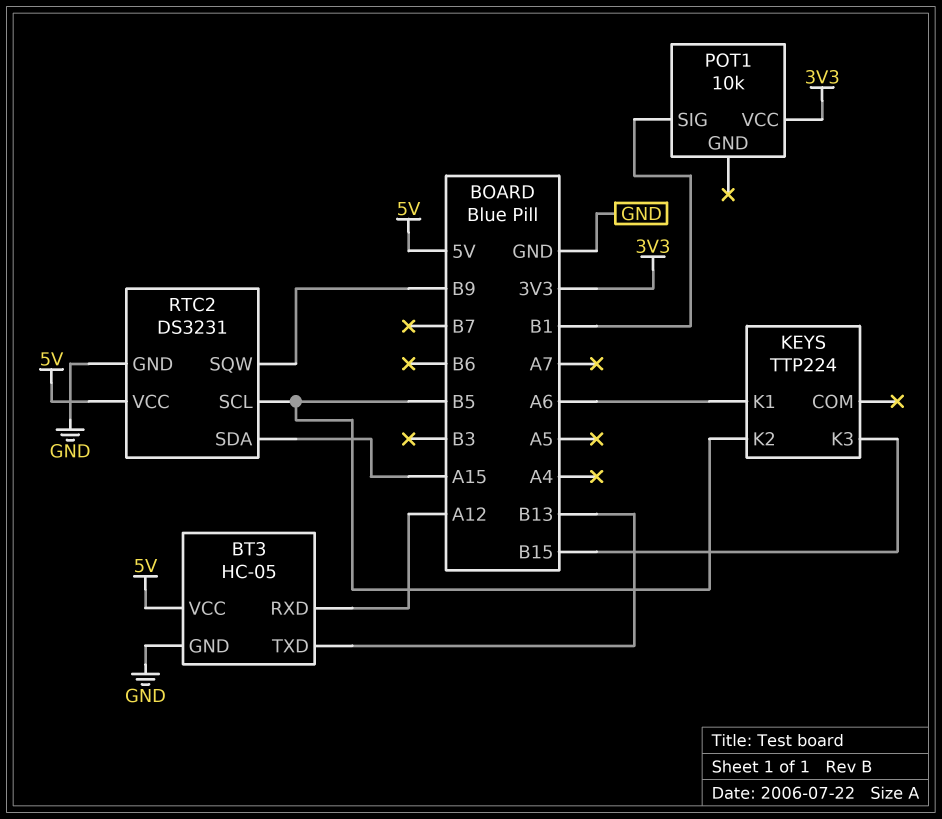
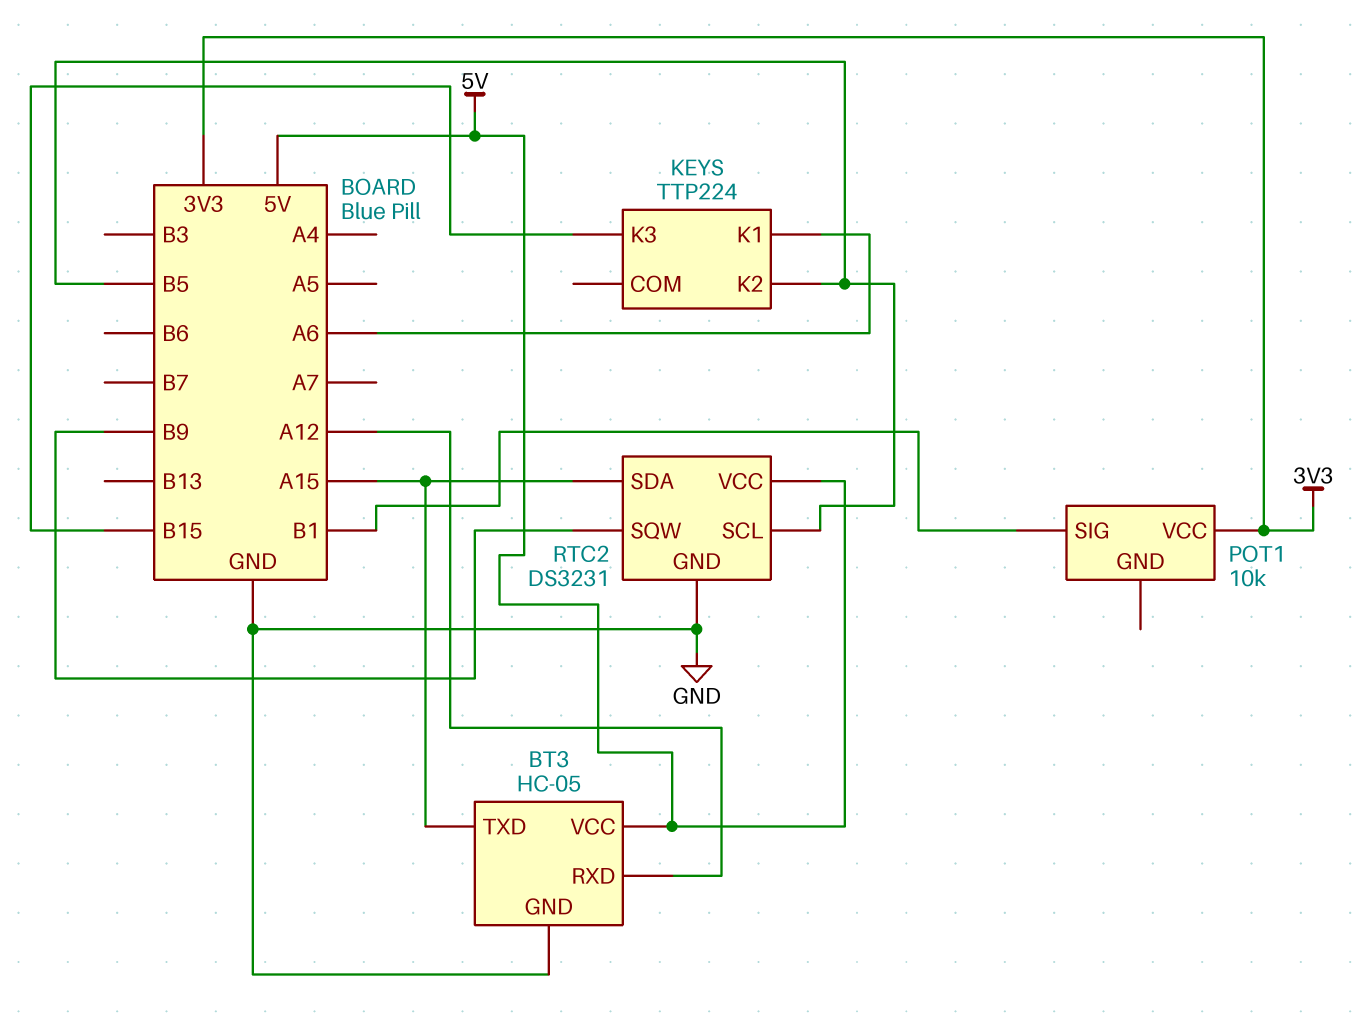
BT3 pin TXD: B13 -> A15

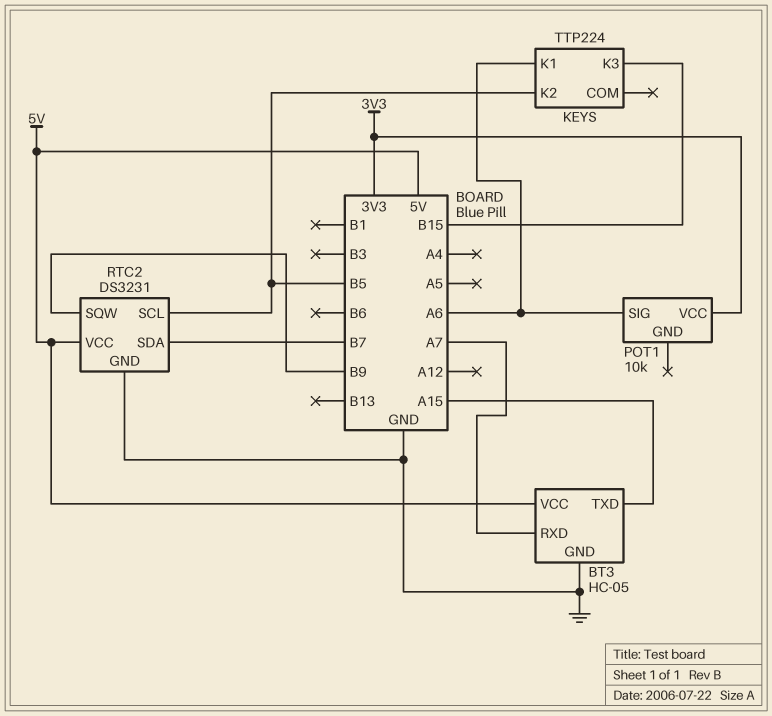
BT3 pin RXD: A12 -> A7
POT1 pin SIG: B1 -> A6
RTC2 pin SDA: A15 -> B7

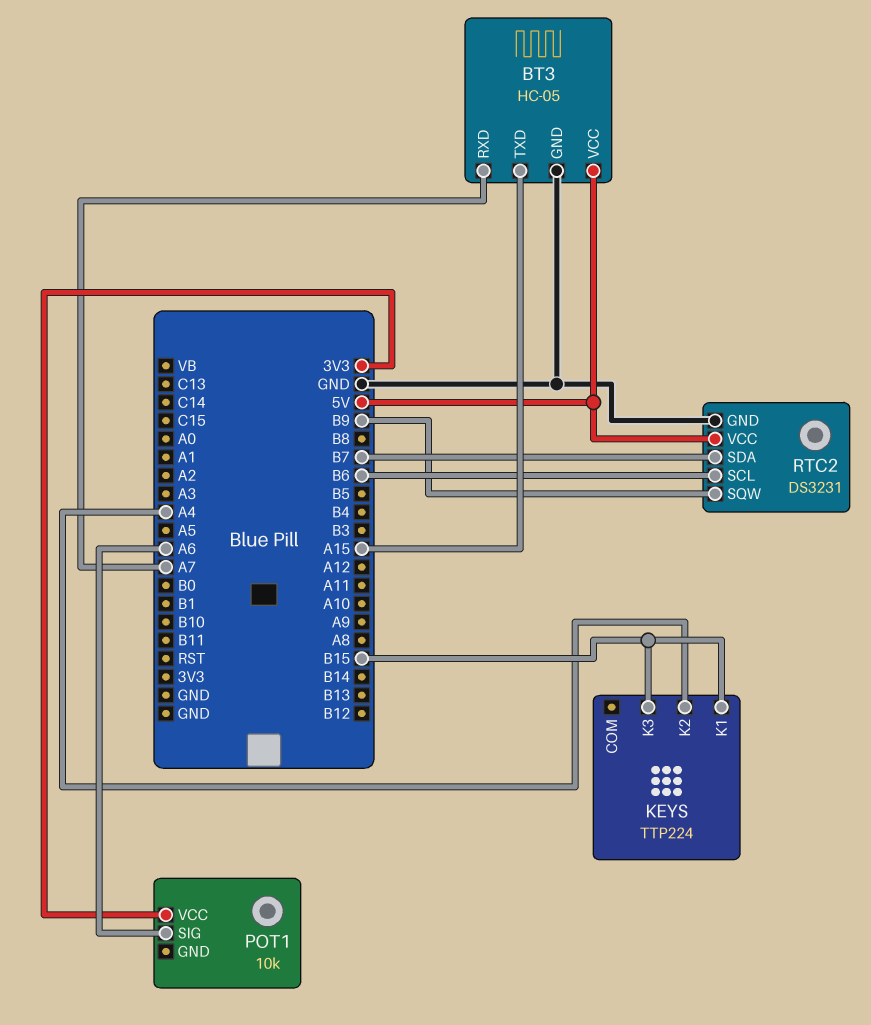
KEYS pin K1: A6 -> B15
KEYS pin K2: B5 -> A4
RTC2 pin SCL: B5 -> B6

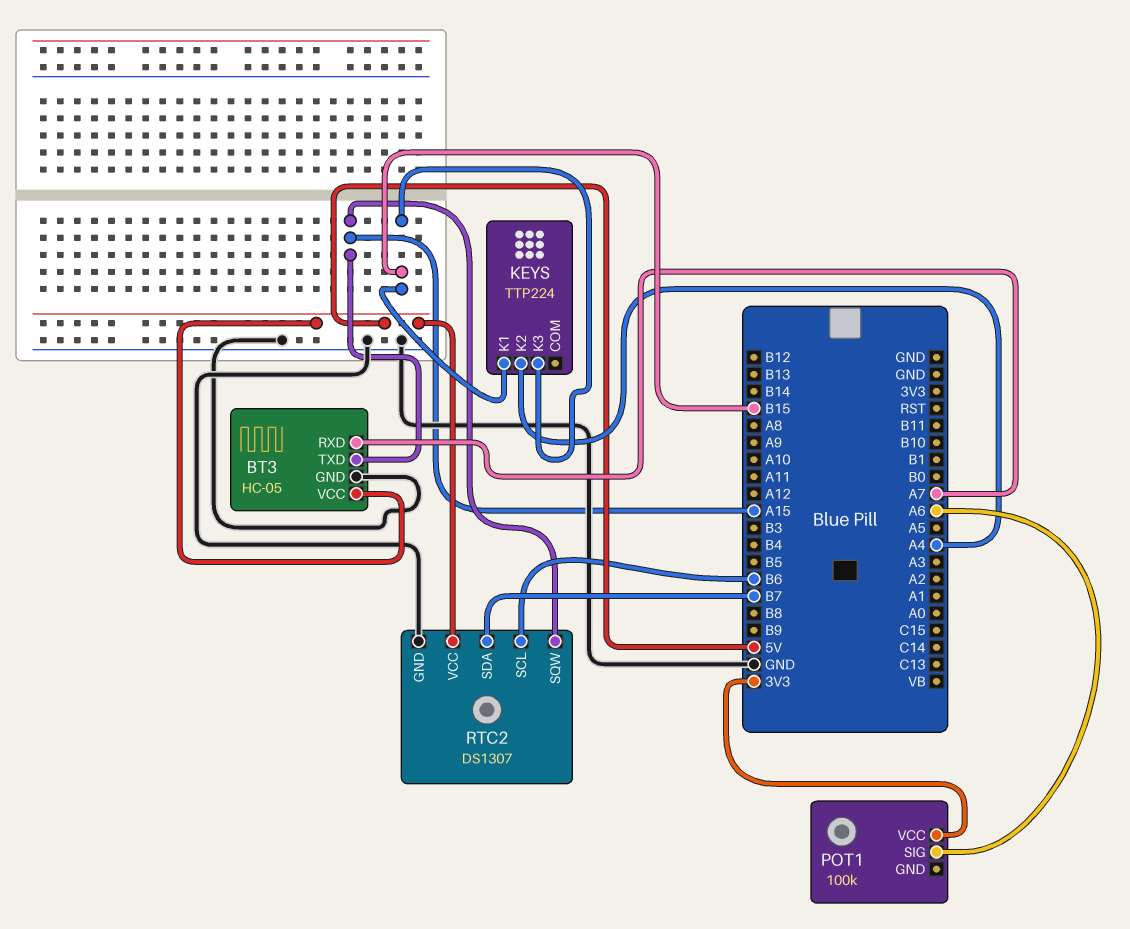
POT1: 10k -> 100k
RTC2: DS3231 -> DS1307
RTC2 pin SQW: B9 -> A15

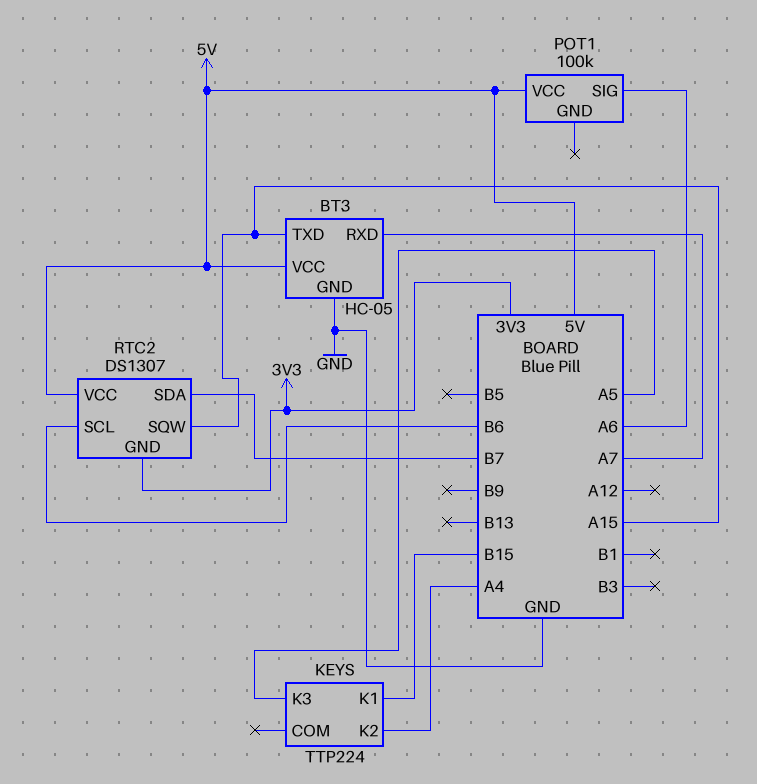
KEYS pin K3: B15 -> A5
POT1 pin VCC: 3V3 -> 5V
RTC2 pin GND: GND -> 3V3

